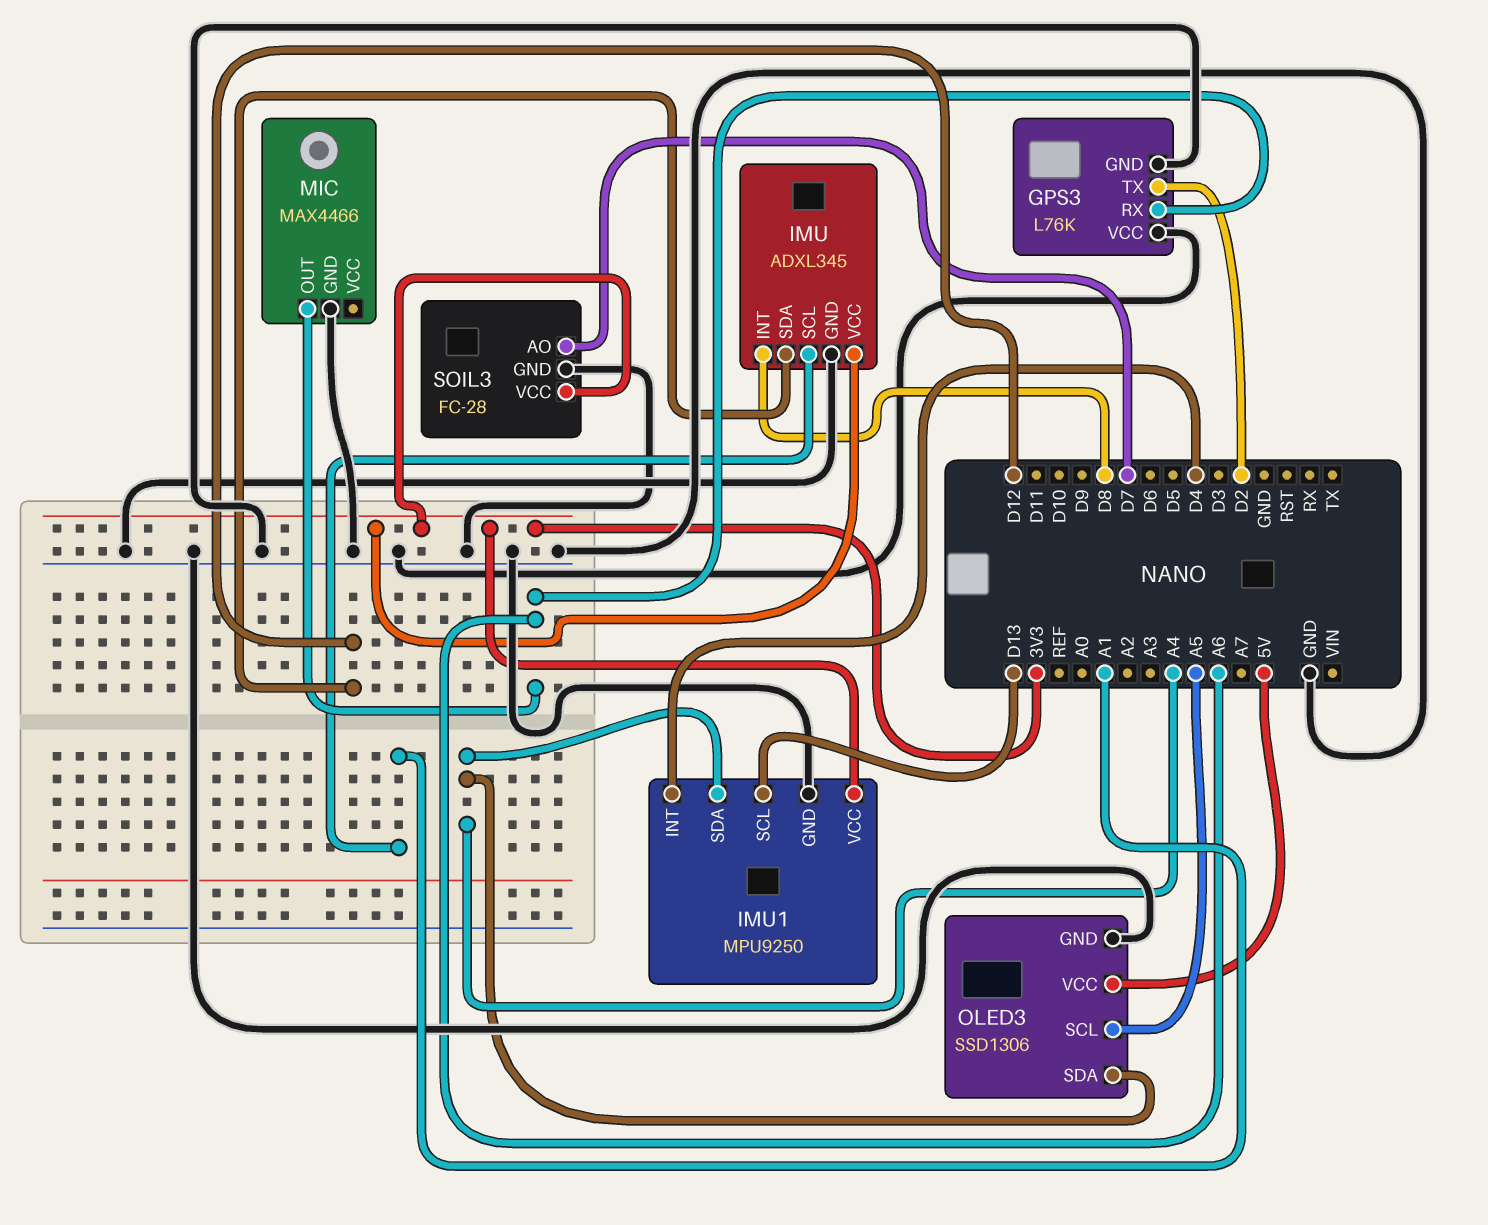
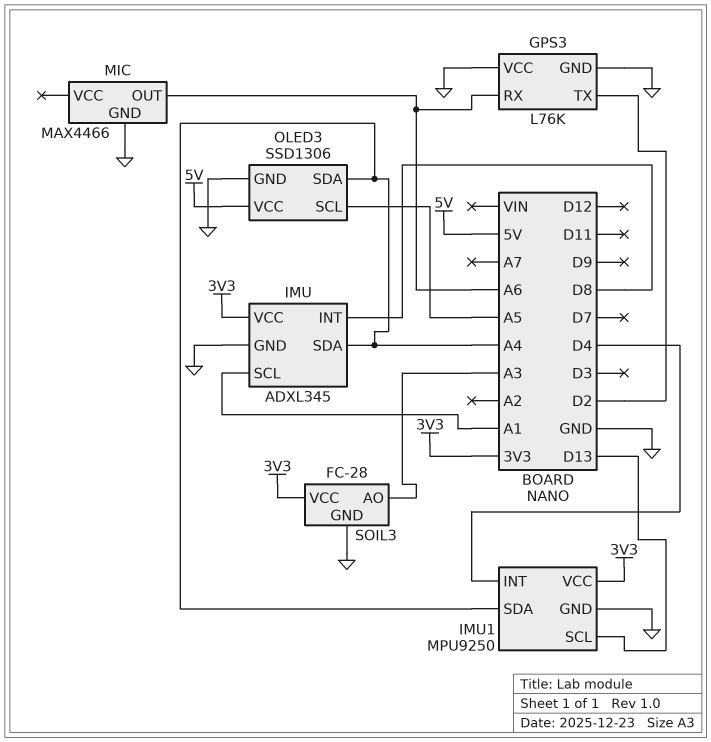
IMU pin SDA: D12 -> A4
SOIL3 pin AO: D7 -> A3

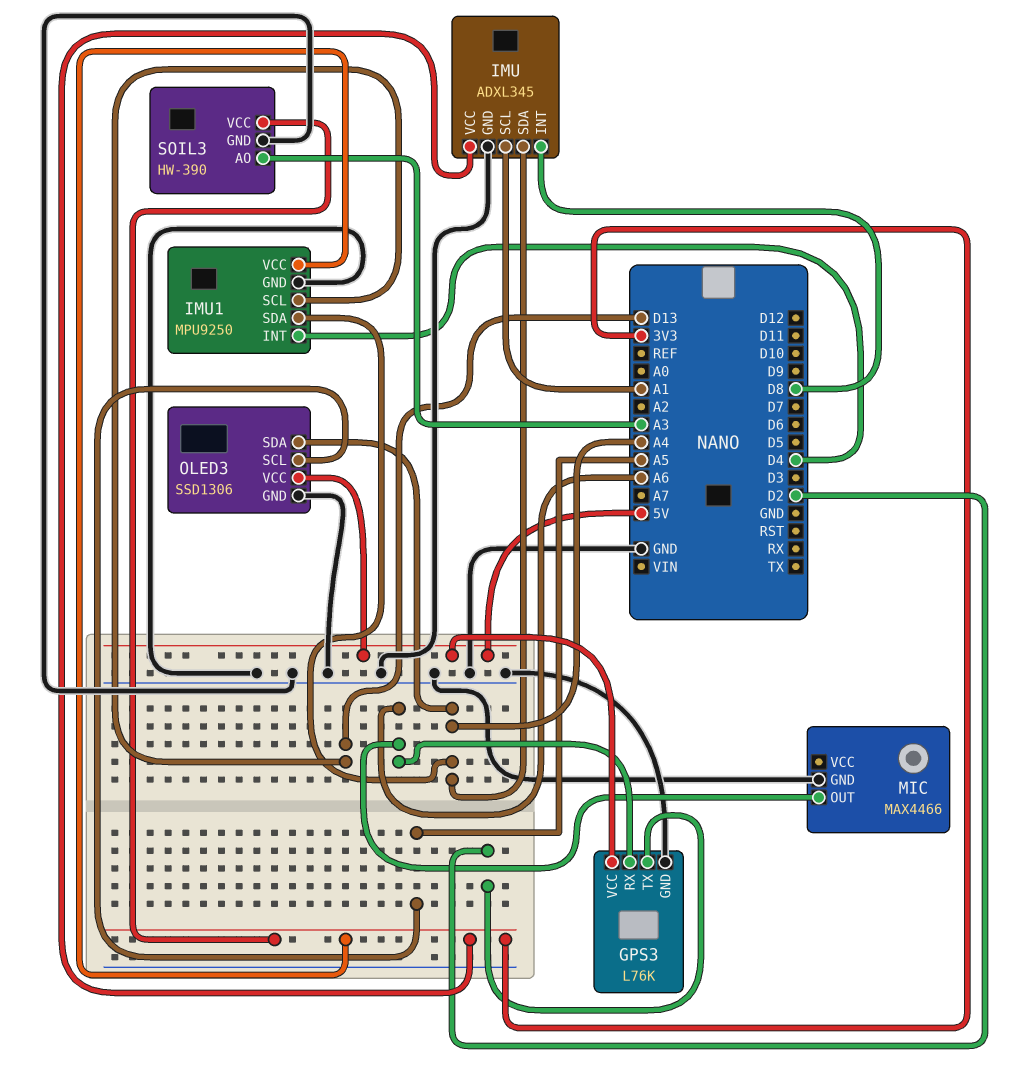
GPS3 pin VCC: GND -> 5V
SOIL3: FC-28 -> HW-390

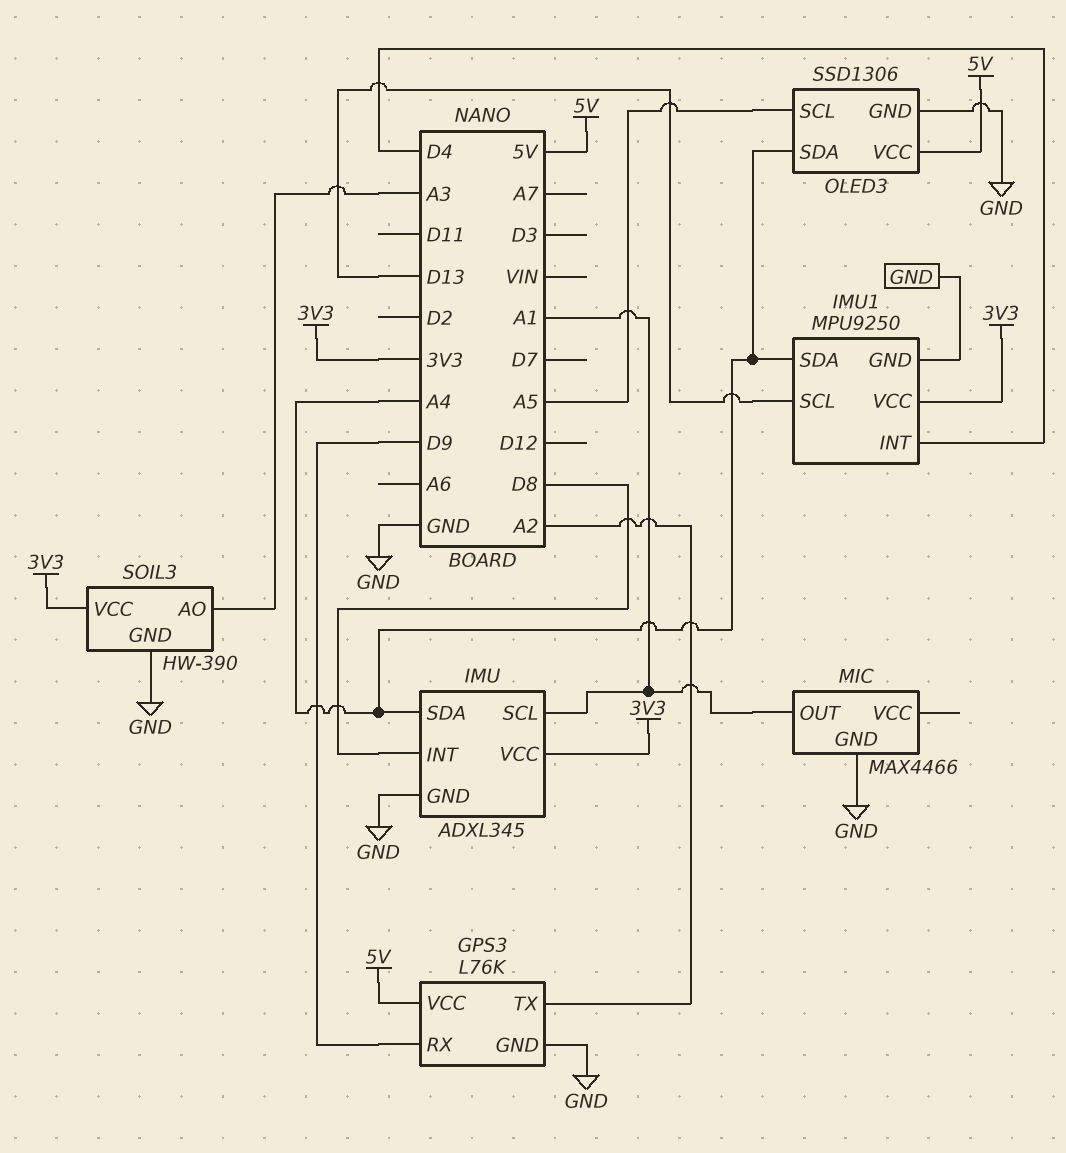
GPS3 pin RX: A6 -> D9
GPS3 pin TX: D2 -> A2
MIC pin OUT: A6 -> A1

